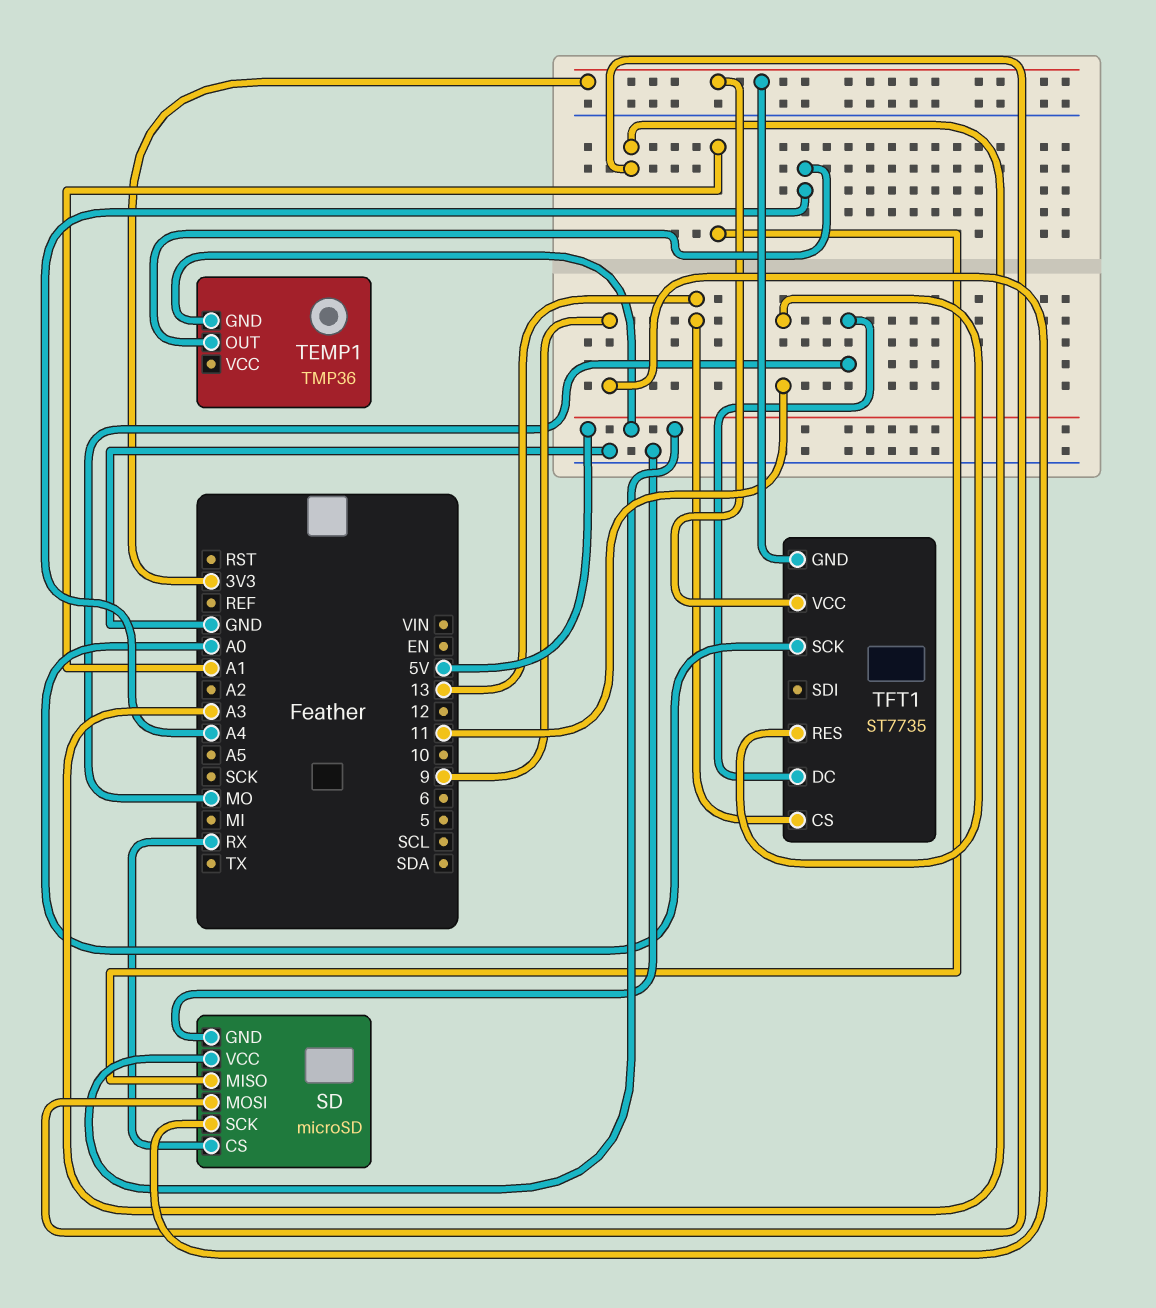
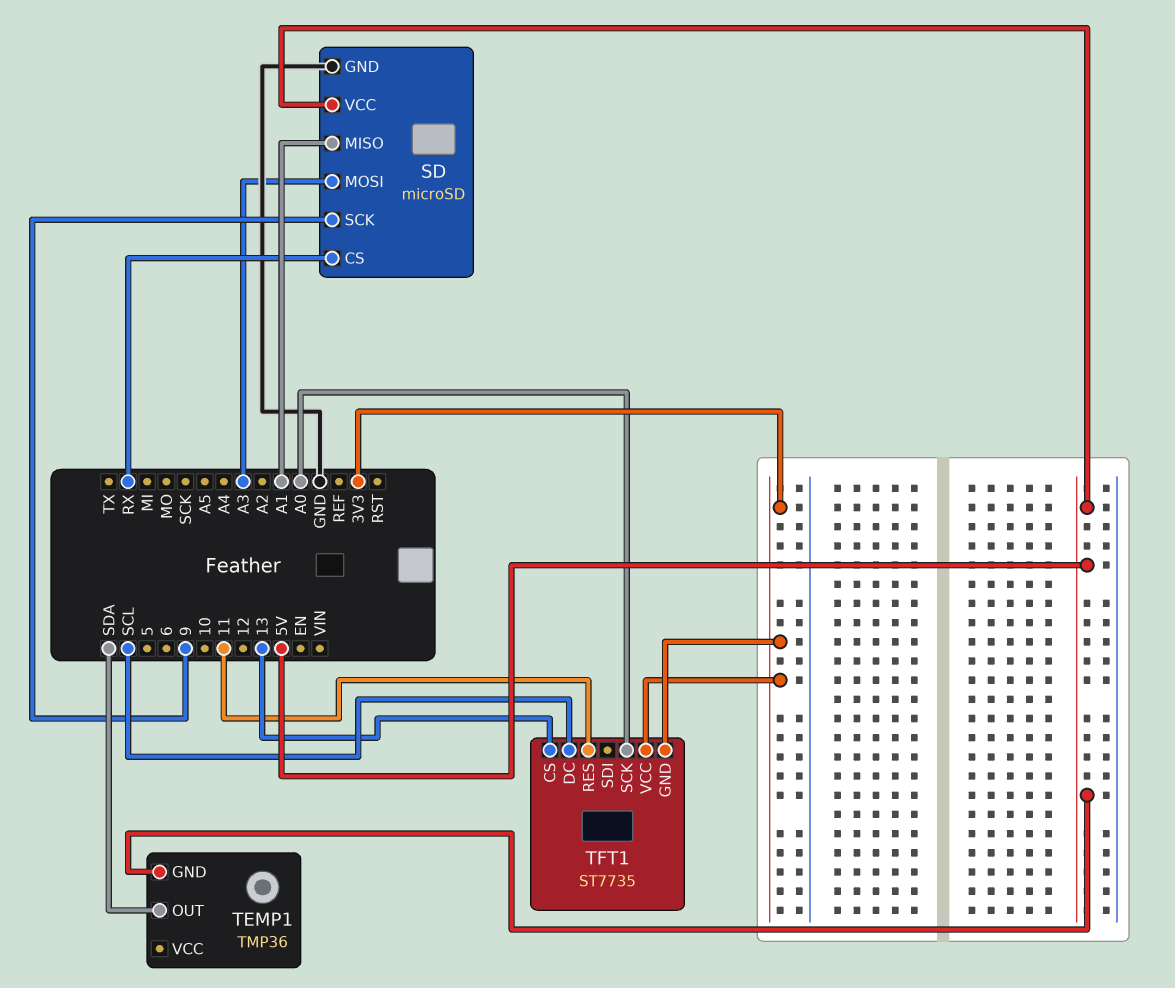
TEMP1 pin OUT: A4 -> SDA
TFT1 pin DC: MO -> SCL

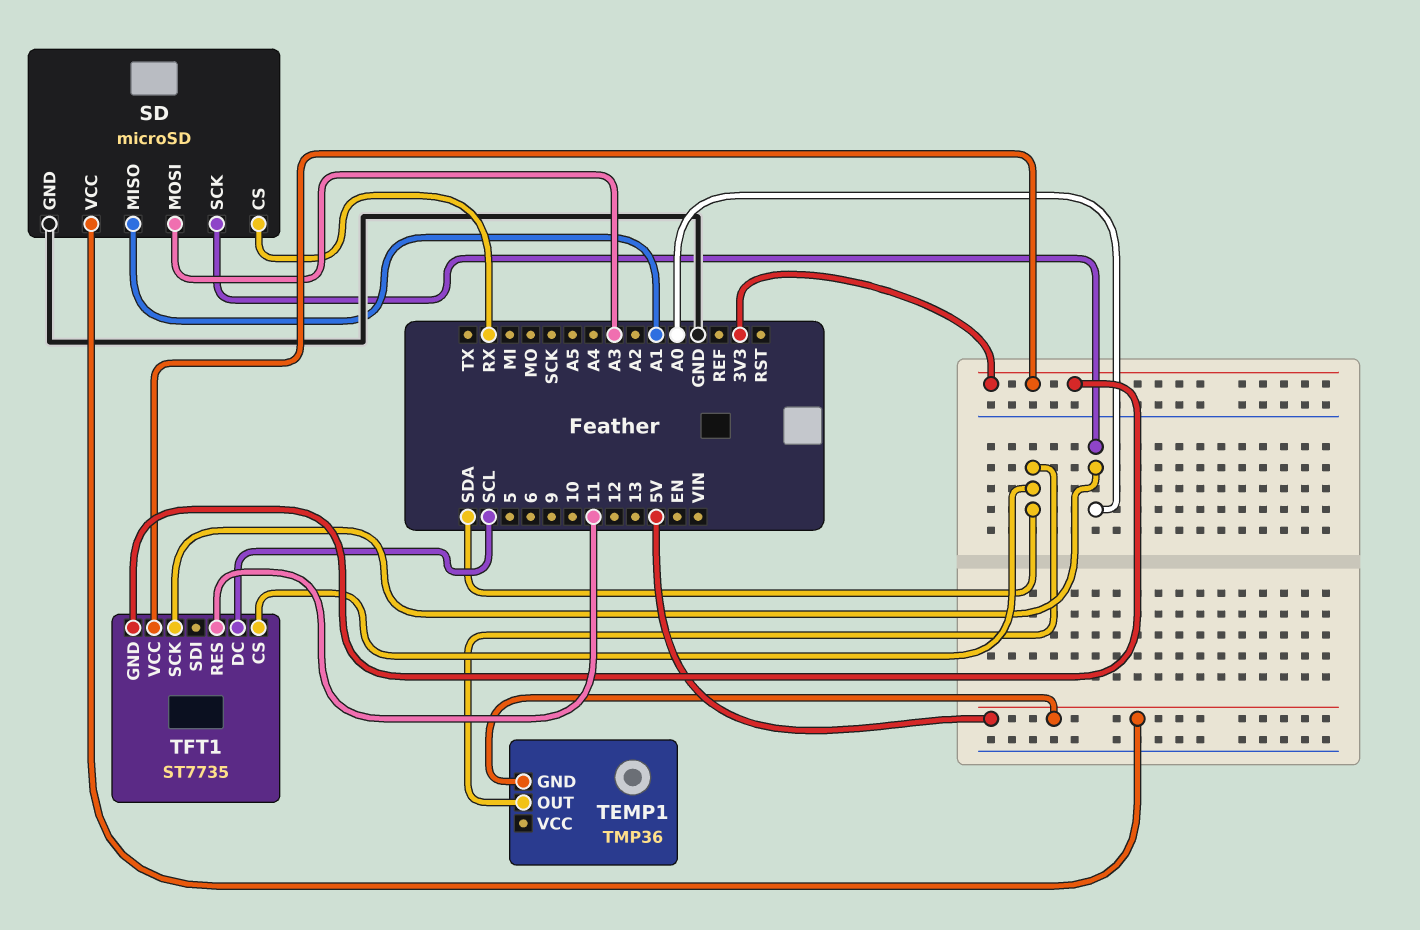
SD pin SCK: 9 -> A0
TFT1 pin CS: 13 -> SDA

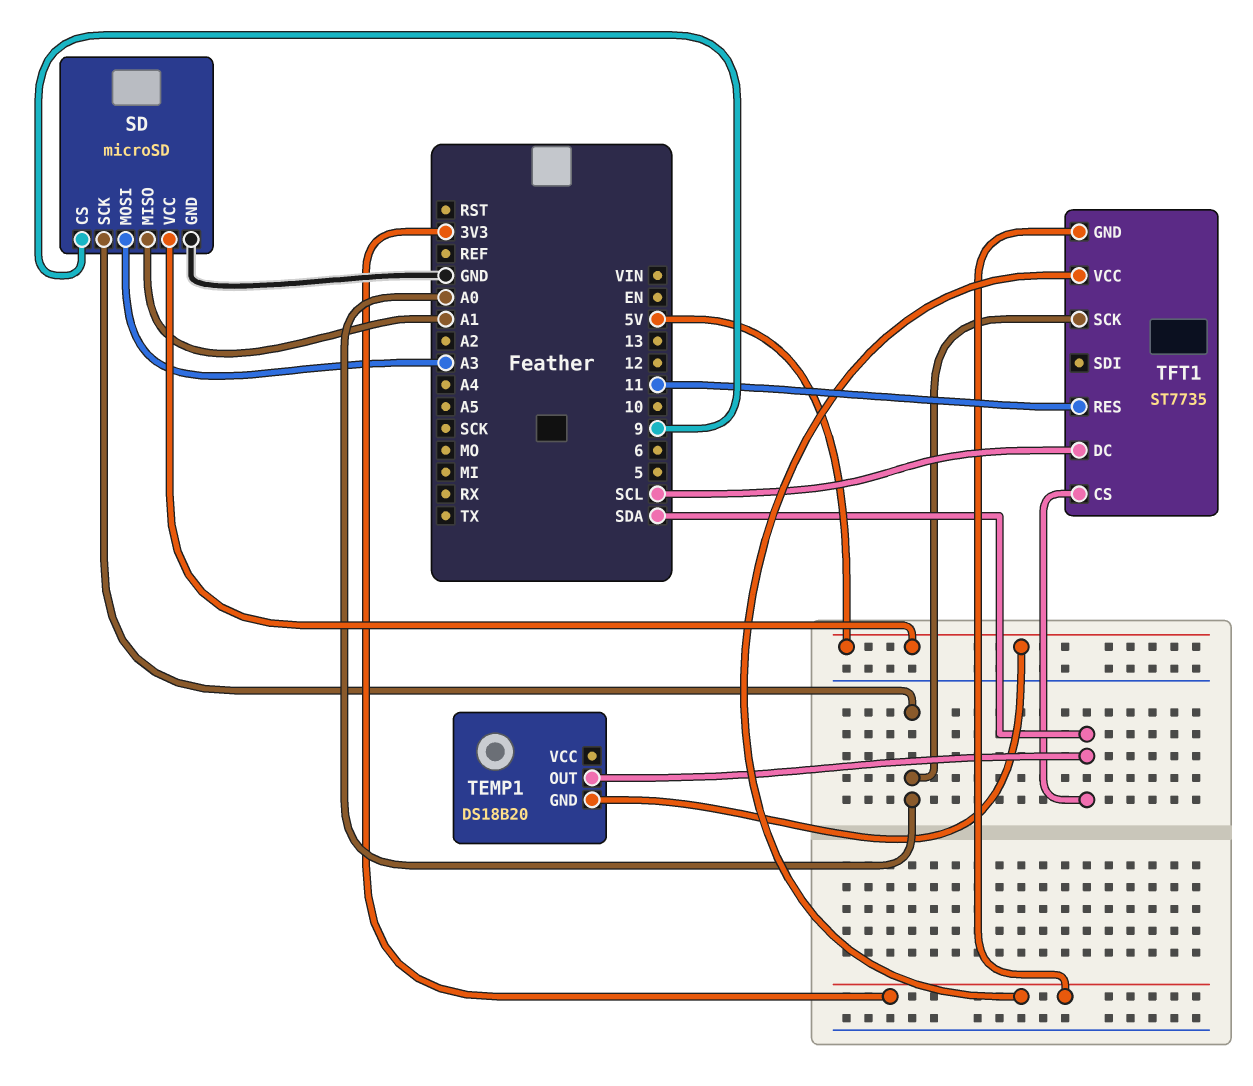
SD pin CS: RX -> 9
TEMP1: TMP36 -> DS18B20

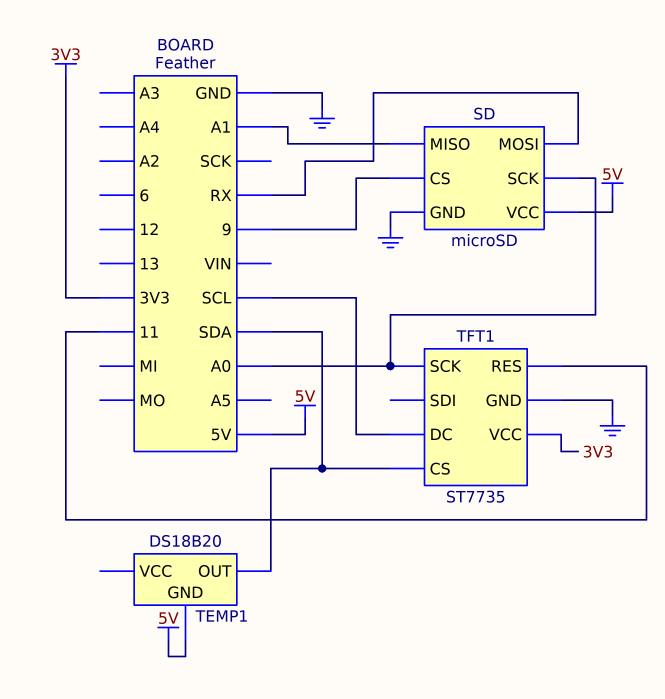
SD pin MOSI: A3 -> RX
TFT1 pin GND: 3V3 -> GND

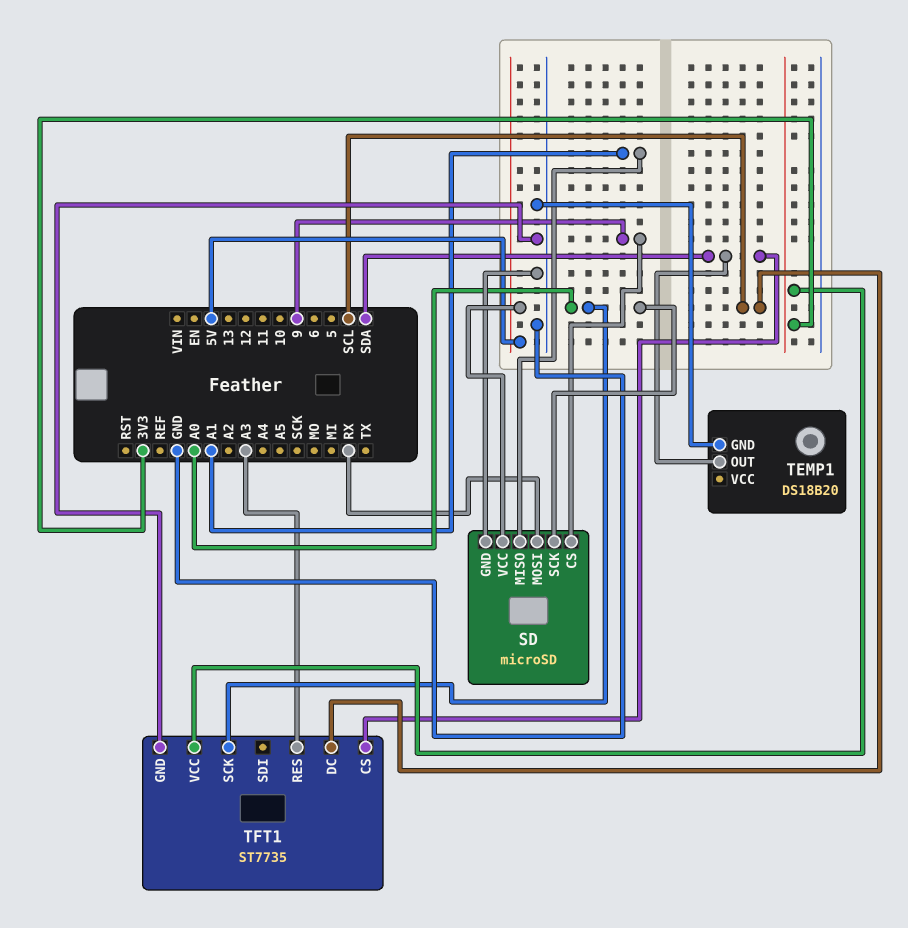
TEMP1 pin GND: 5V -> GND
TFT1 pin RES: 11 -> A3

